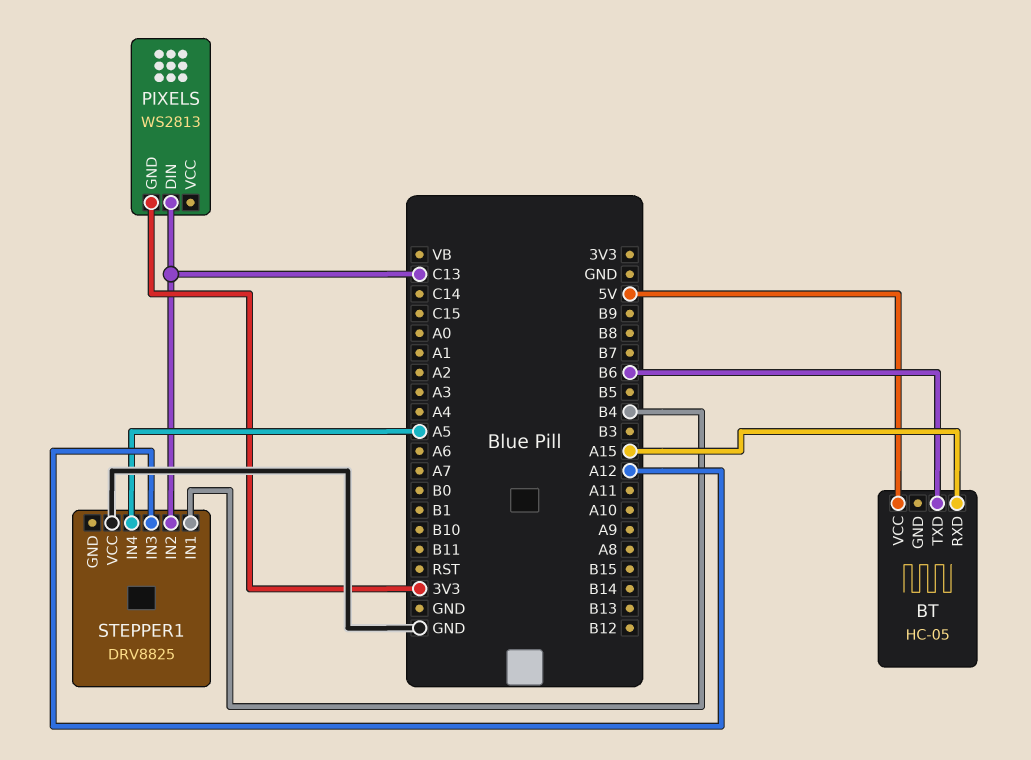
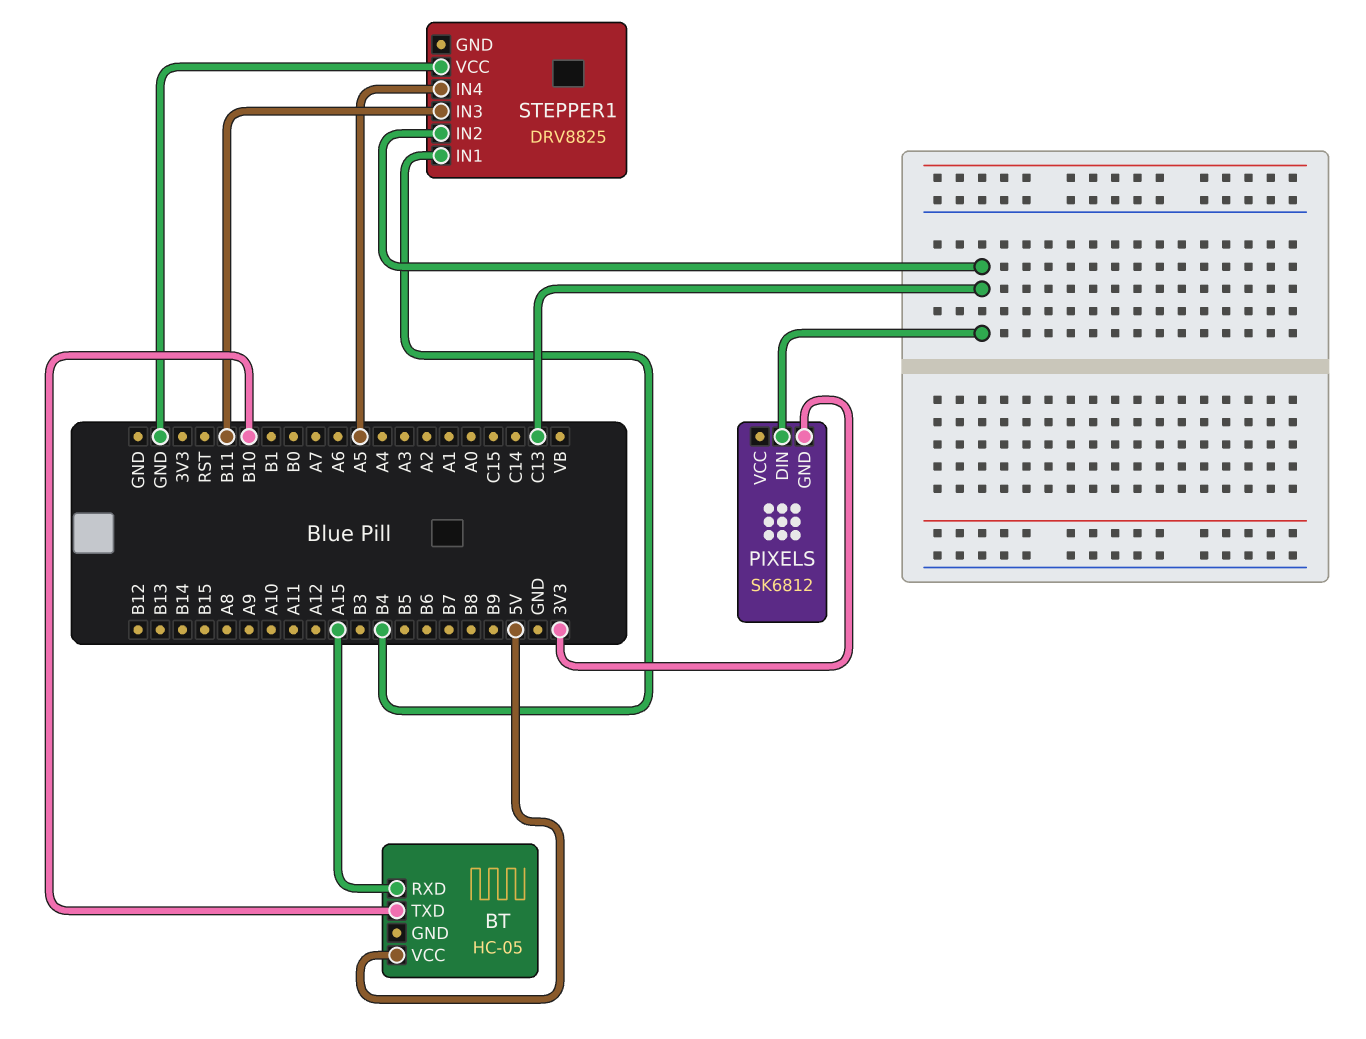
BT pin TXD: B6 -> B10
PIXELS: WS2813 -> SK6812
STEPPER1 pin IN3: A12 -> B11

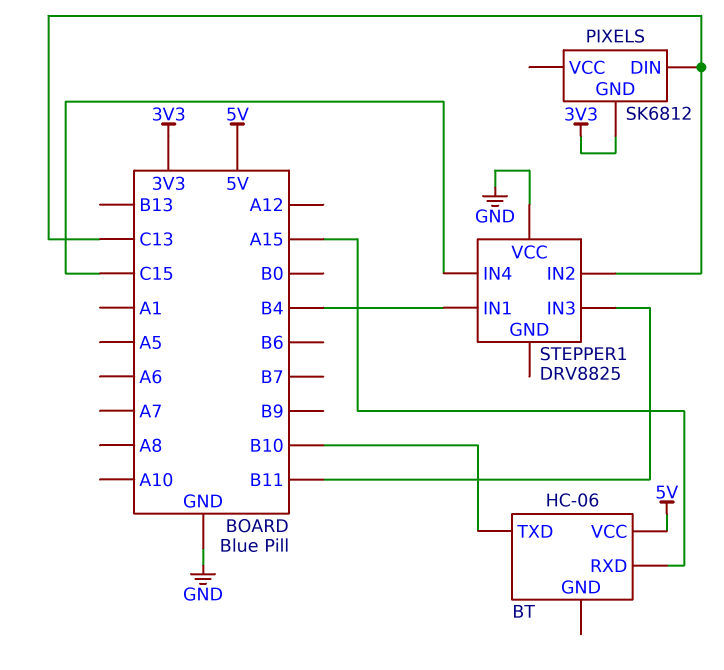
BT: HC-05 -> HC-06
STEPPER1 pin IN4: A5 -> C15

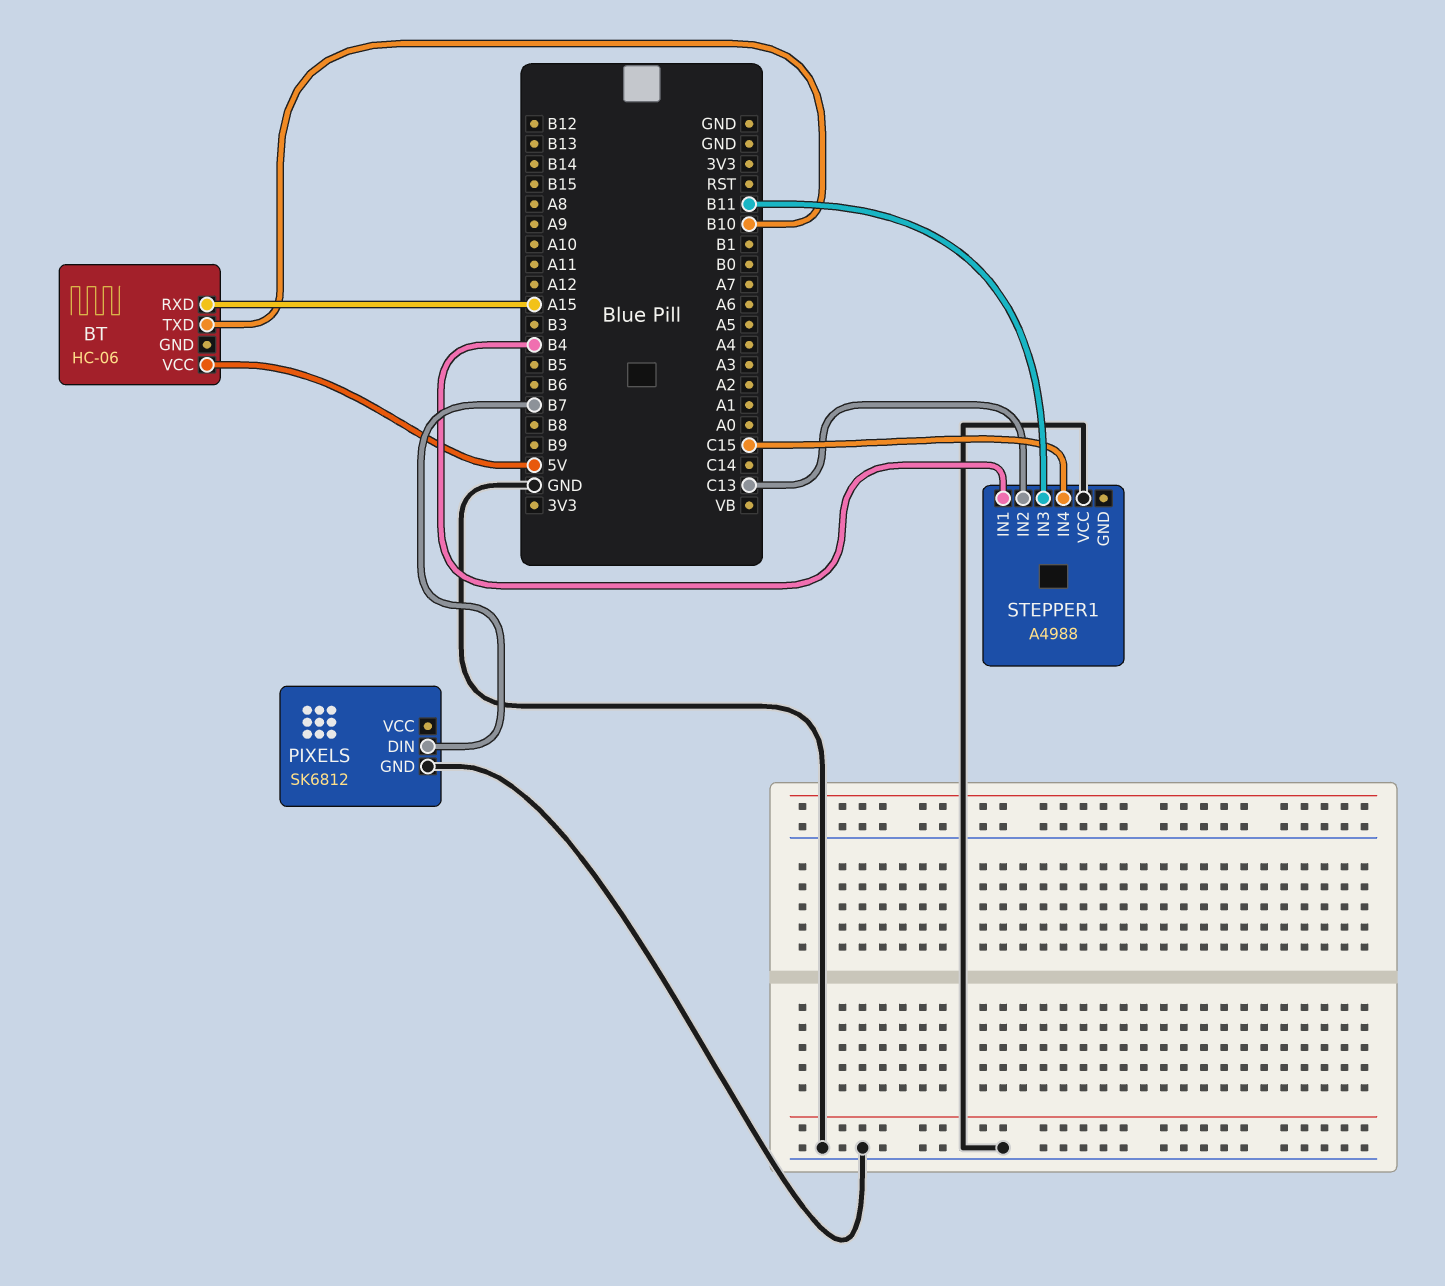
PIXELS pin DIN: C13 -> B7
PIXELS pin GND: 3V3 -> GND
STEPPER1: DRV8825 -> A4988

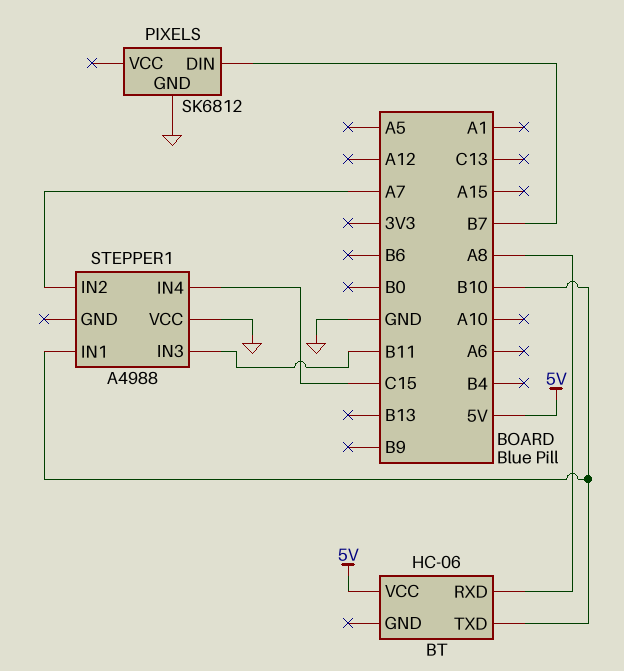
BT pin RXD: A15 -> A8
STEPPER1 pin IN1: B4 -> B10
STEPPER1 pin IN2: C13 -> A7

